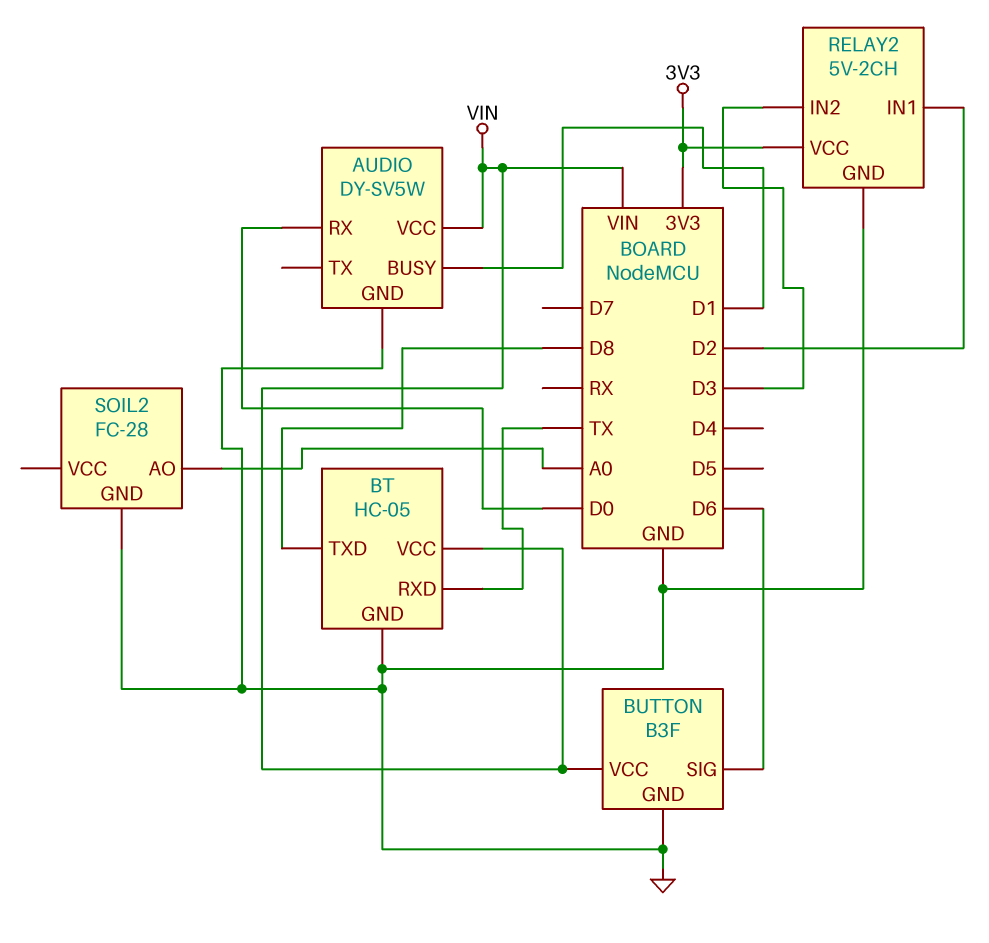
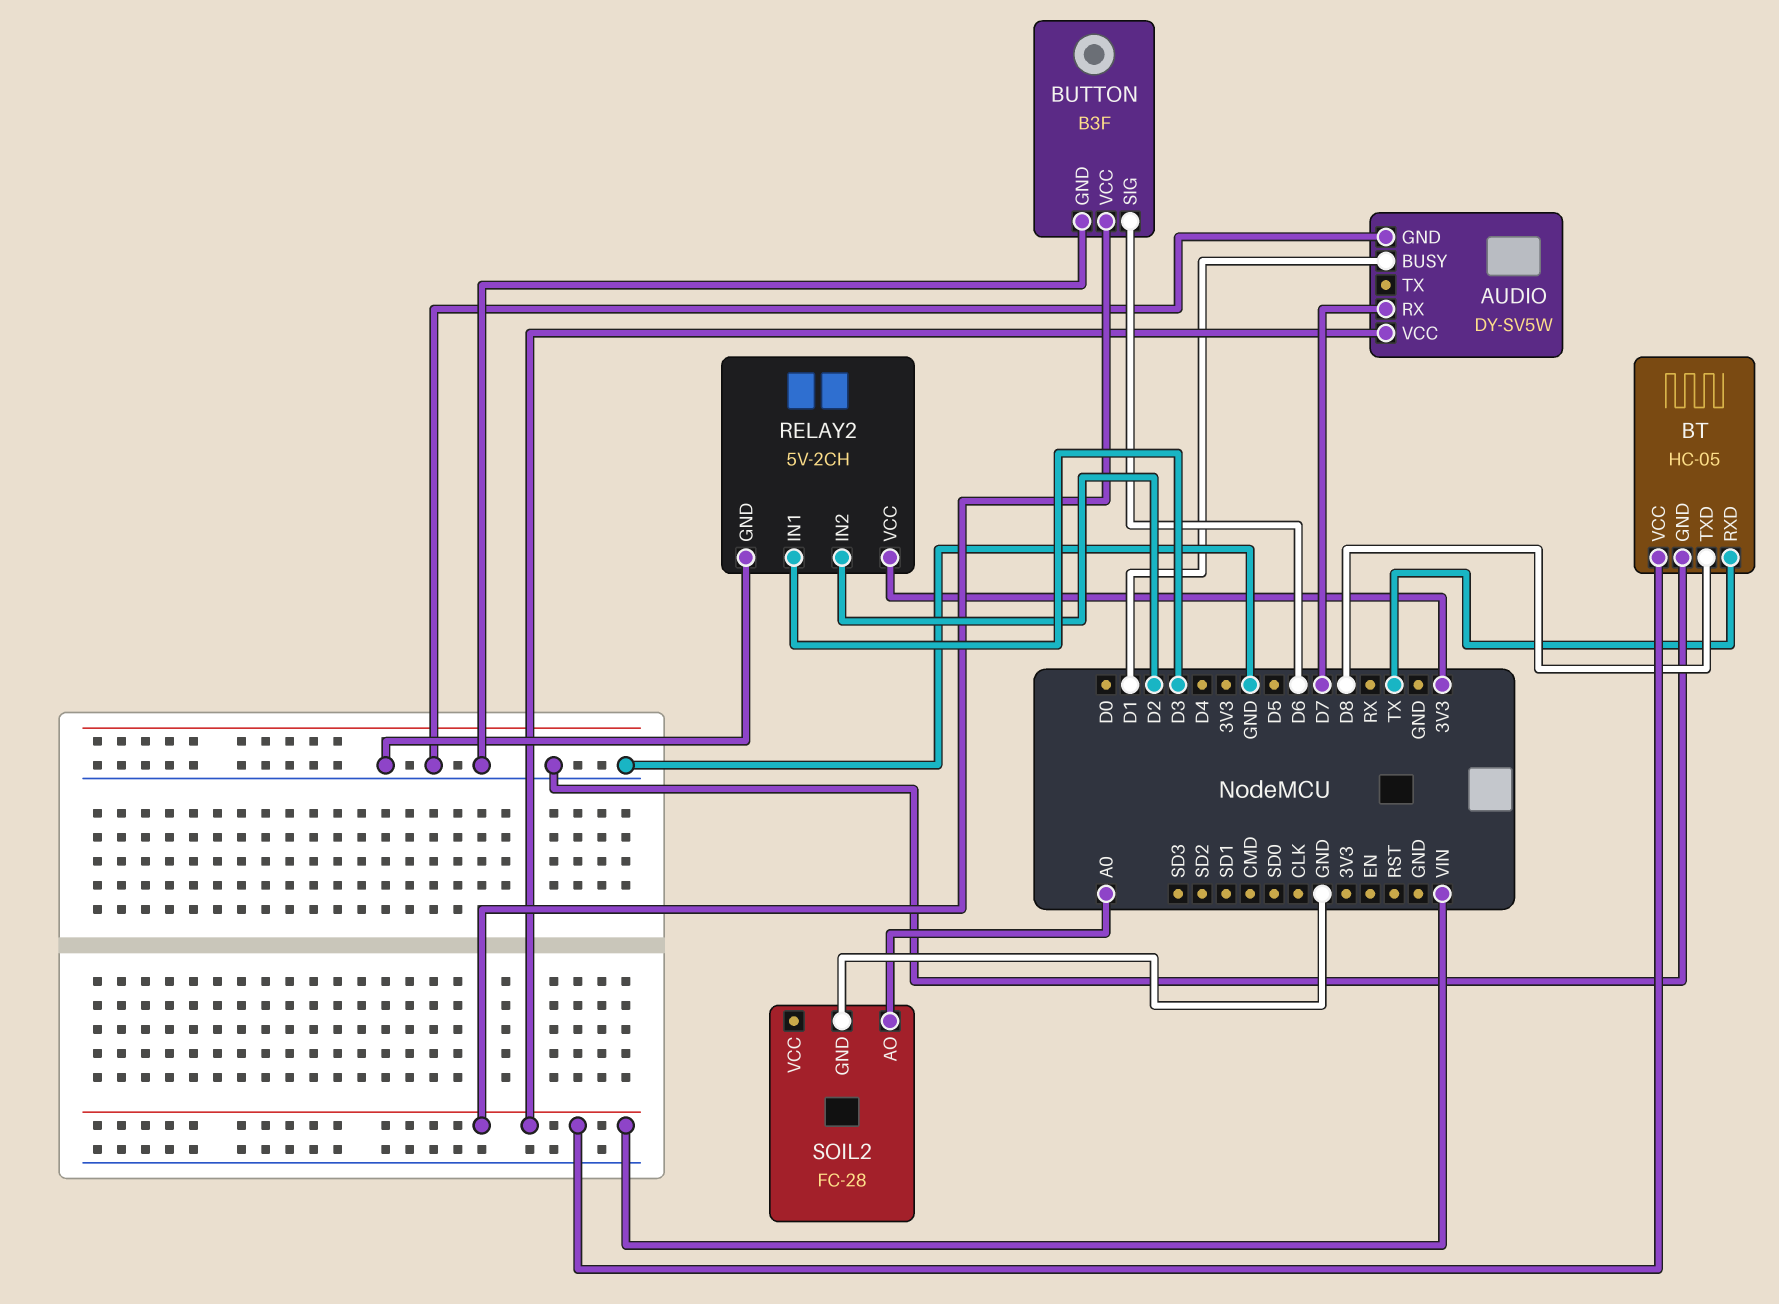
AUDIO pin RX: D0 -> D7
RELAY2 pin IN1: D2 -> D3
RELAY2 pin IN2: D3 -> D2

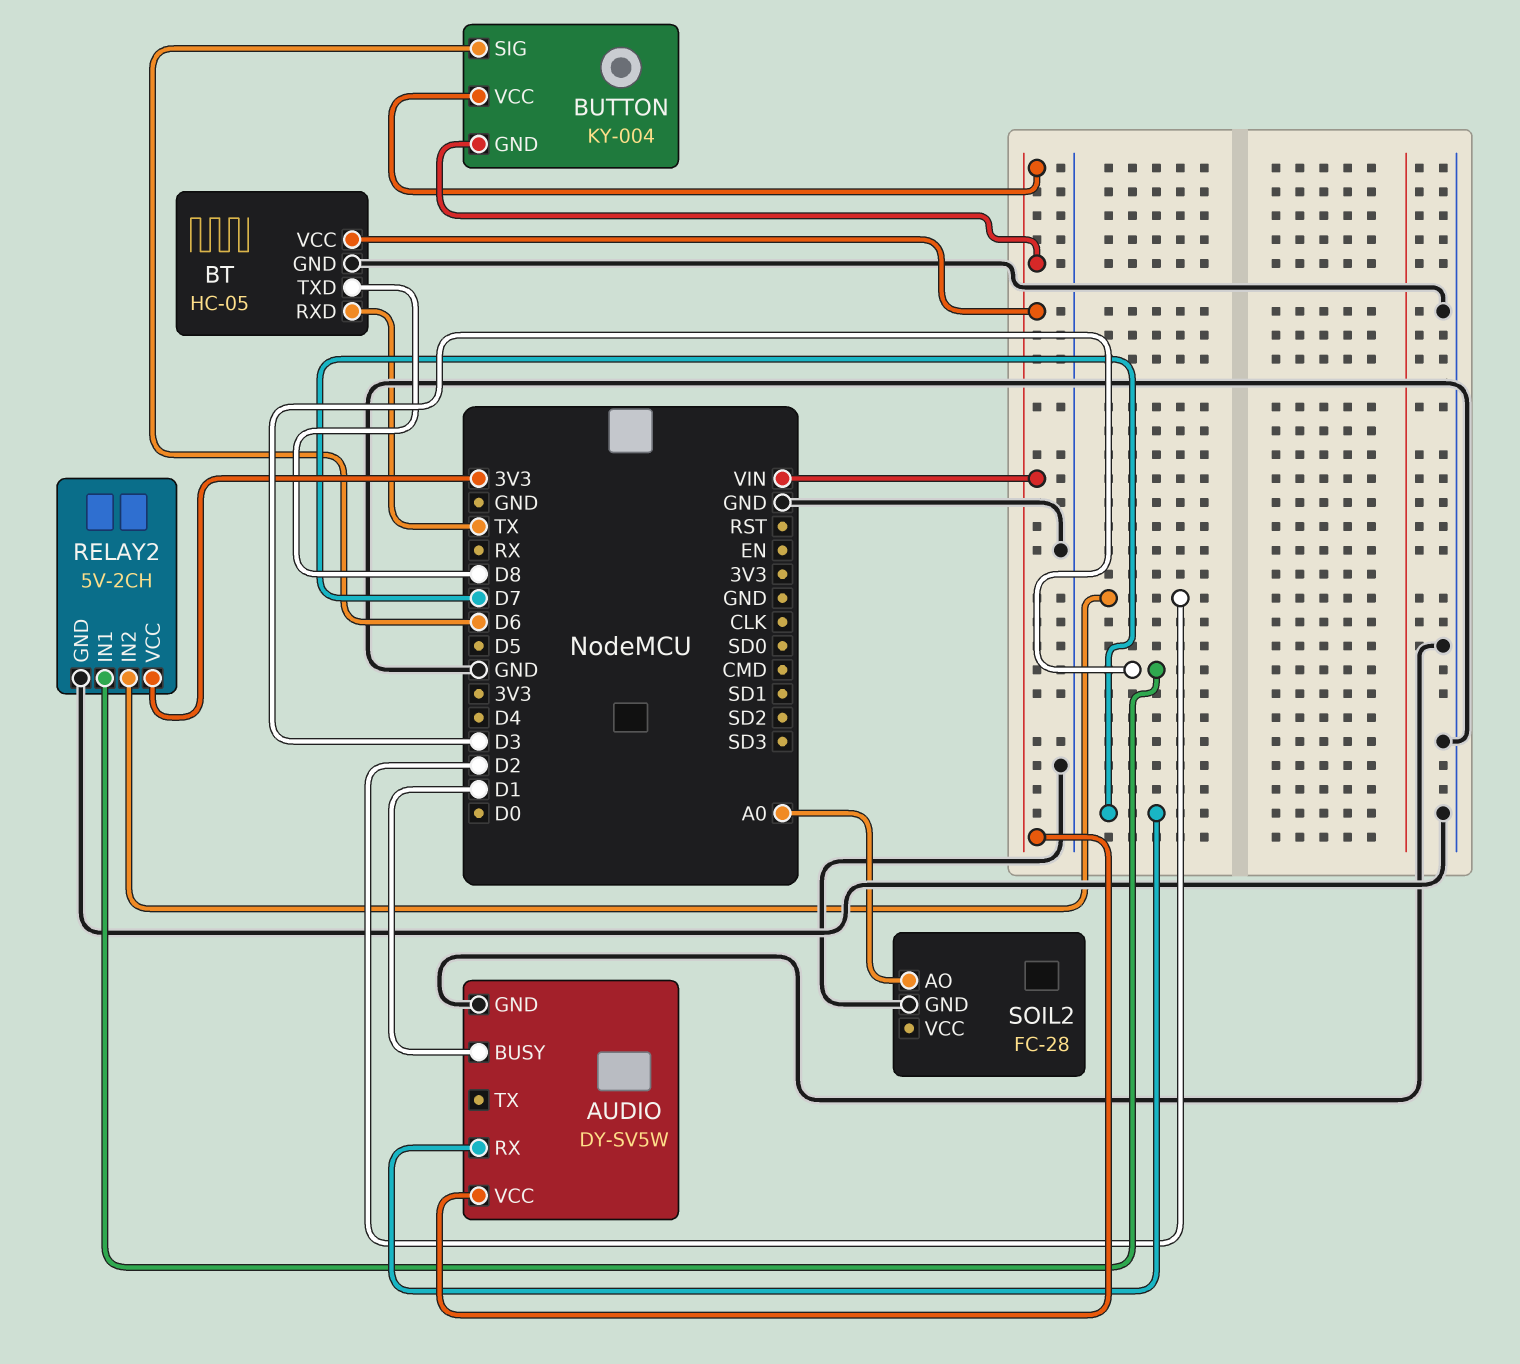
BUTTON: B3F -> KY-004
BUTTON pin GND: GND -> VIN

